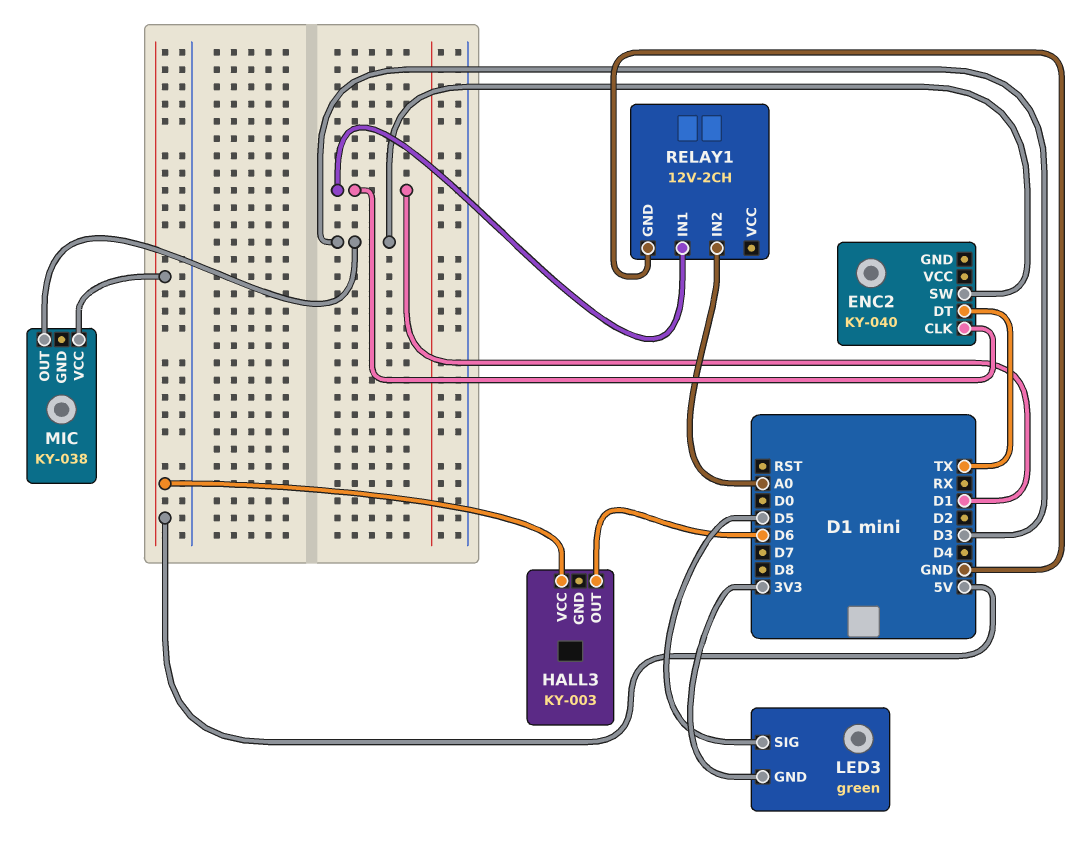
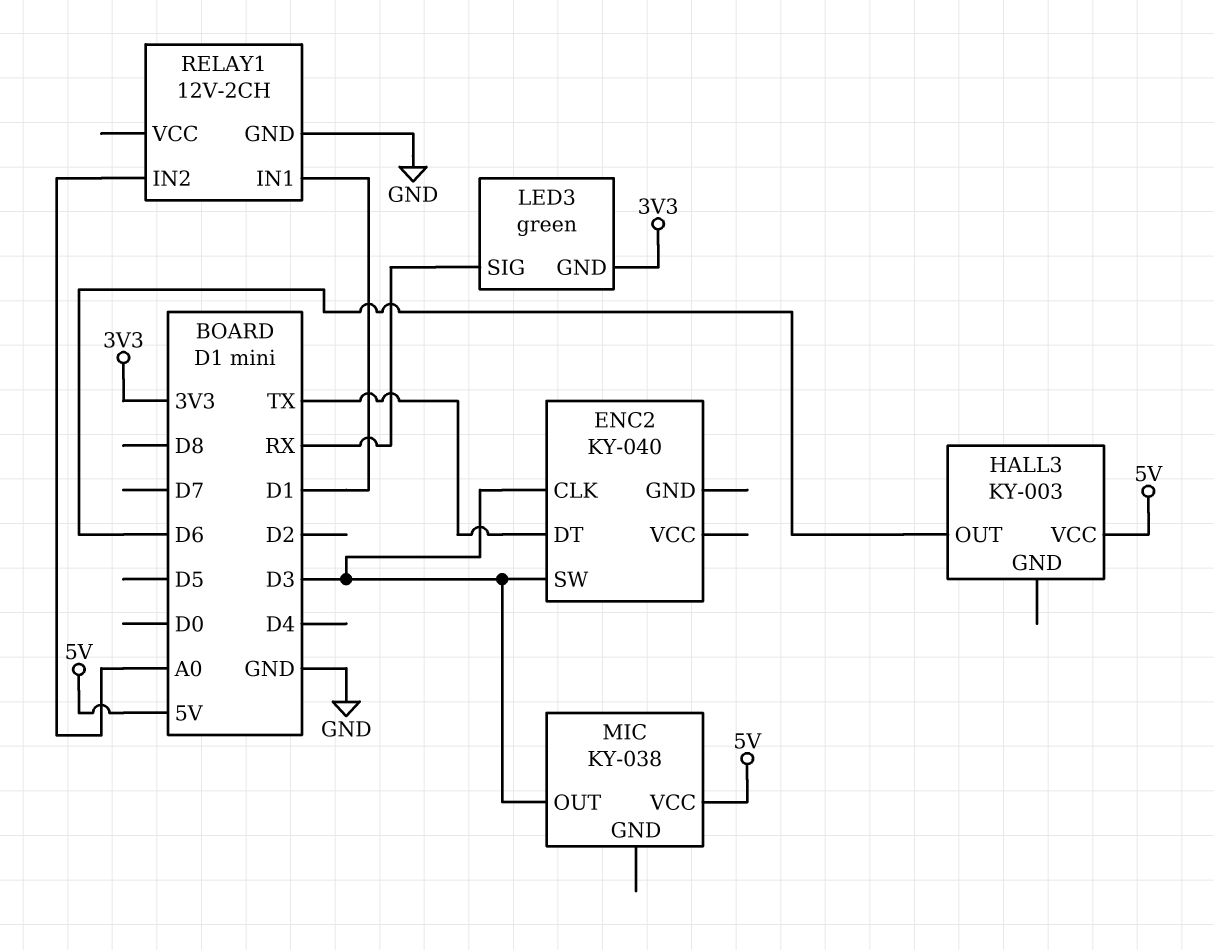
ENC2 pin CLK: D1 -> D3
LED3 pin SIG: D5 -> RX

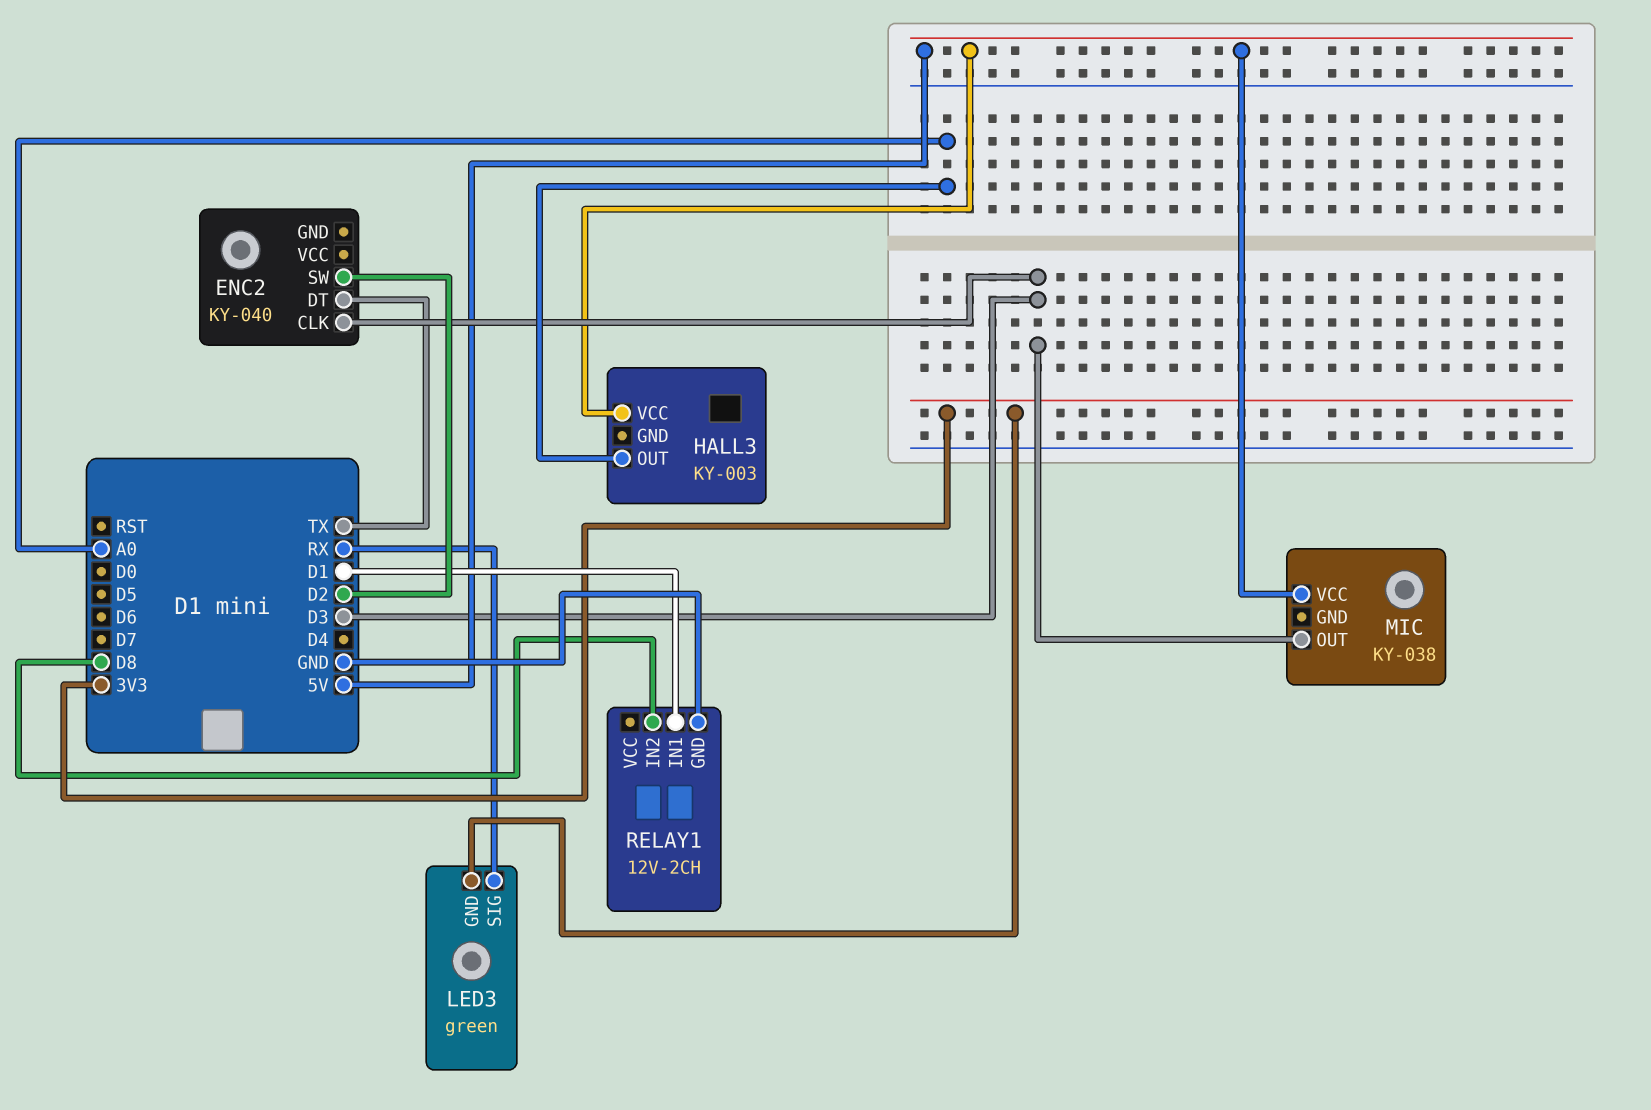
ENC2 pin SW: D3 -> D2
HALL3 pin OUT: D6 -> A0
RELAY1 pin IN2: A0 -> D8

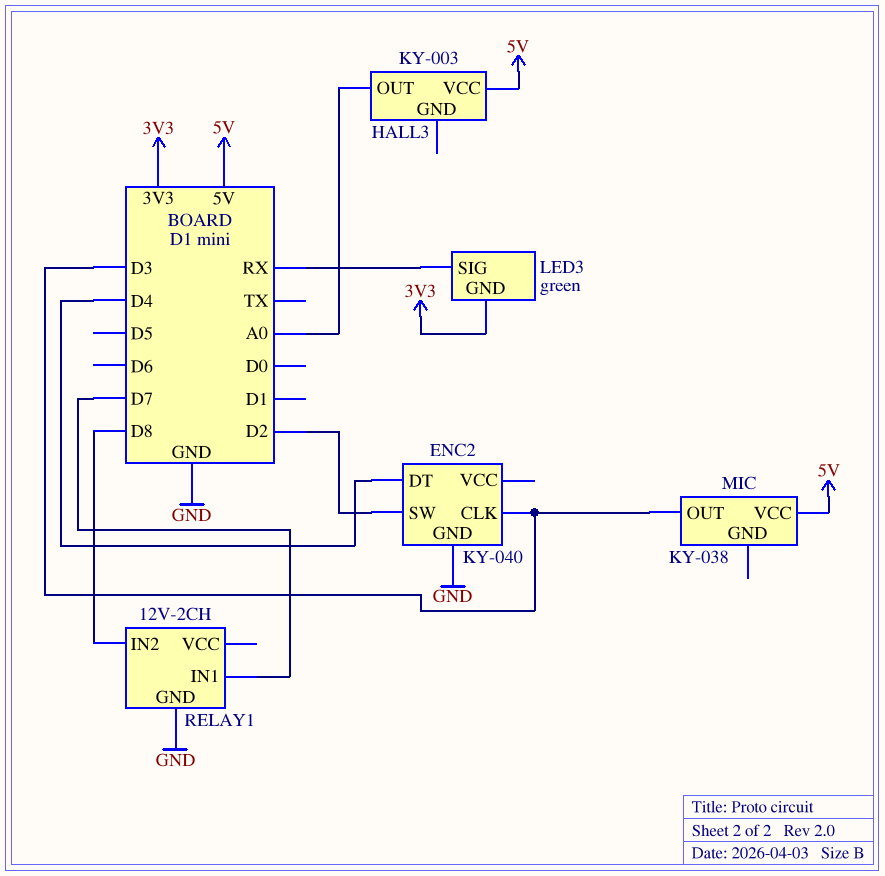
ENC2 pin DT: TX -> D4
ENC2 pin GND: none -> GND
RELAY1 pin IN1: D1 -> D7

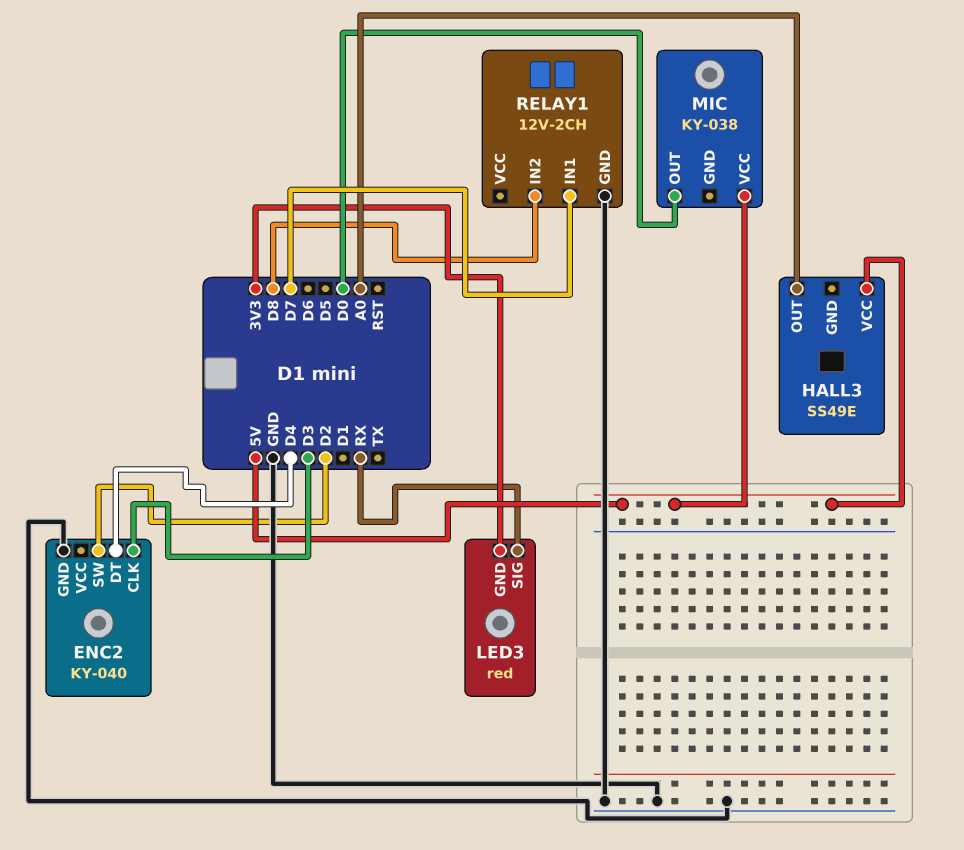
HALL3: KY-003 -> SS49E
LED3: green -> red
MIC pin OUT: D3 -> D0

